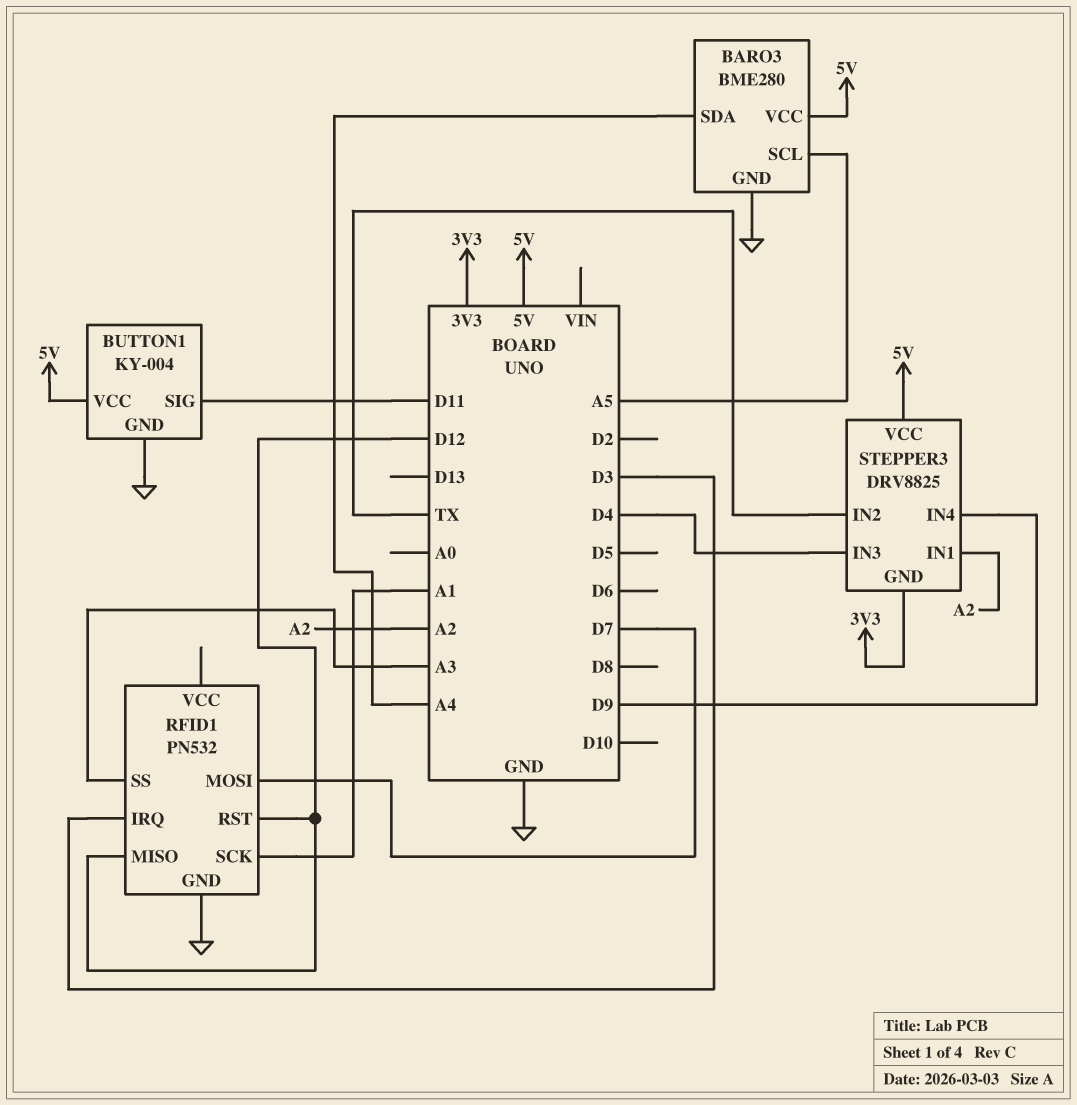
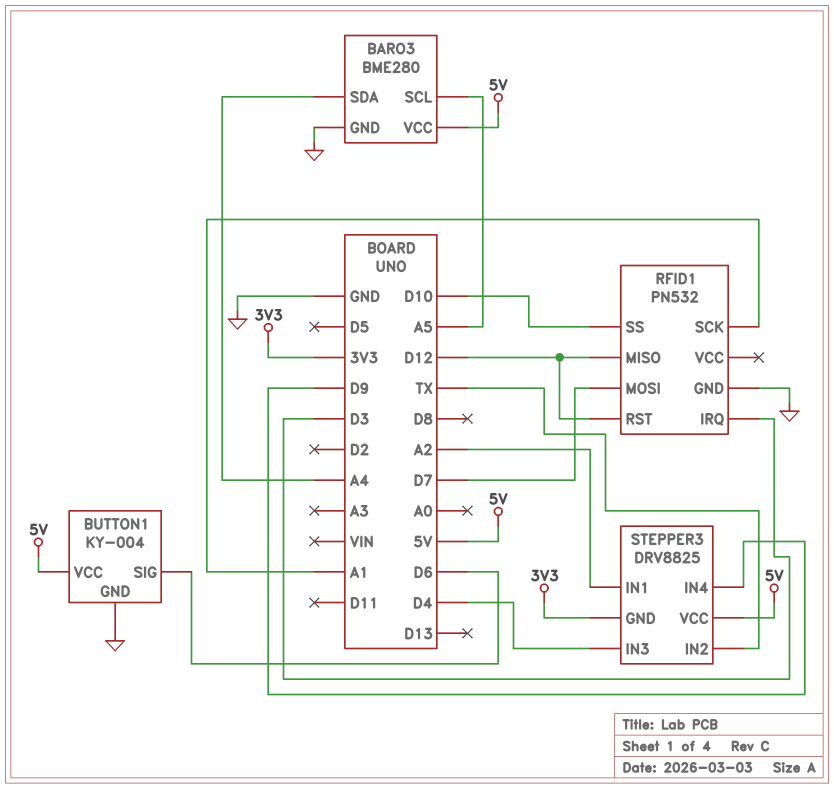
BUTTON1 pin SIG: D11 -> D6
RFID1 pin SS: A3 -> D10

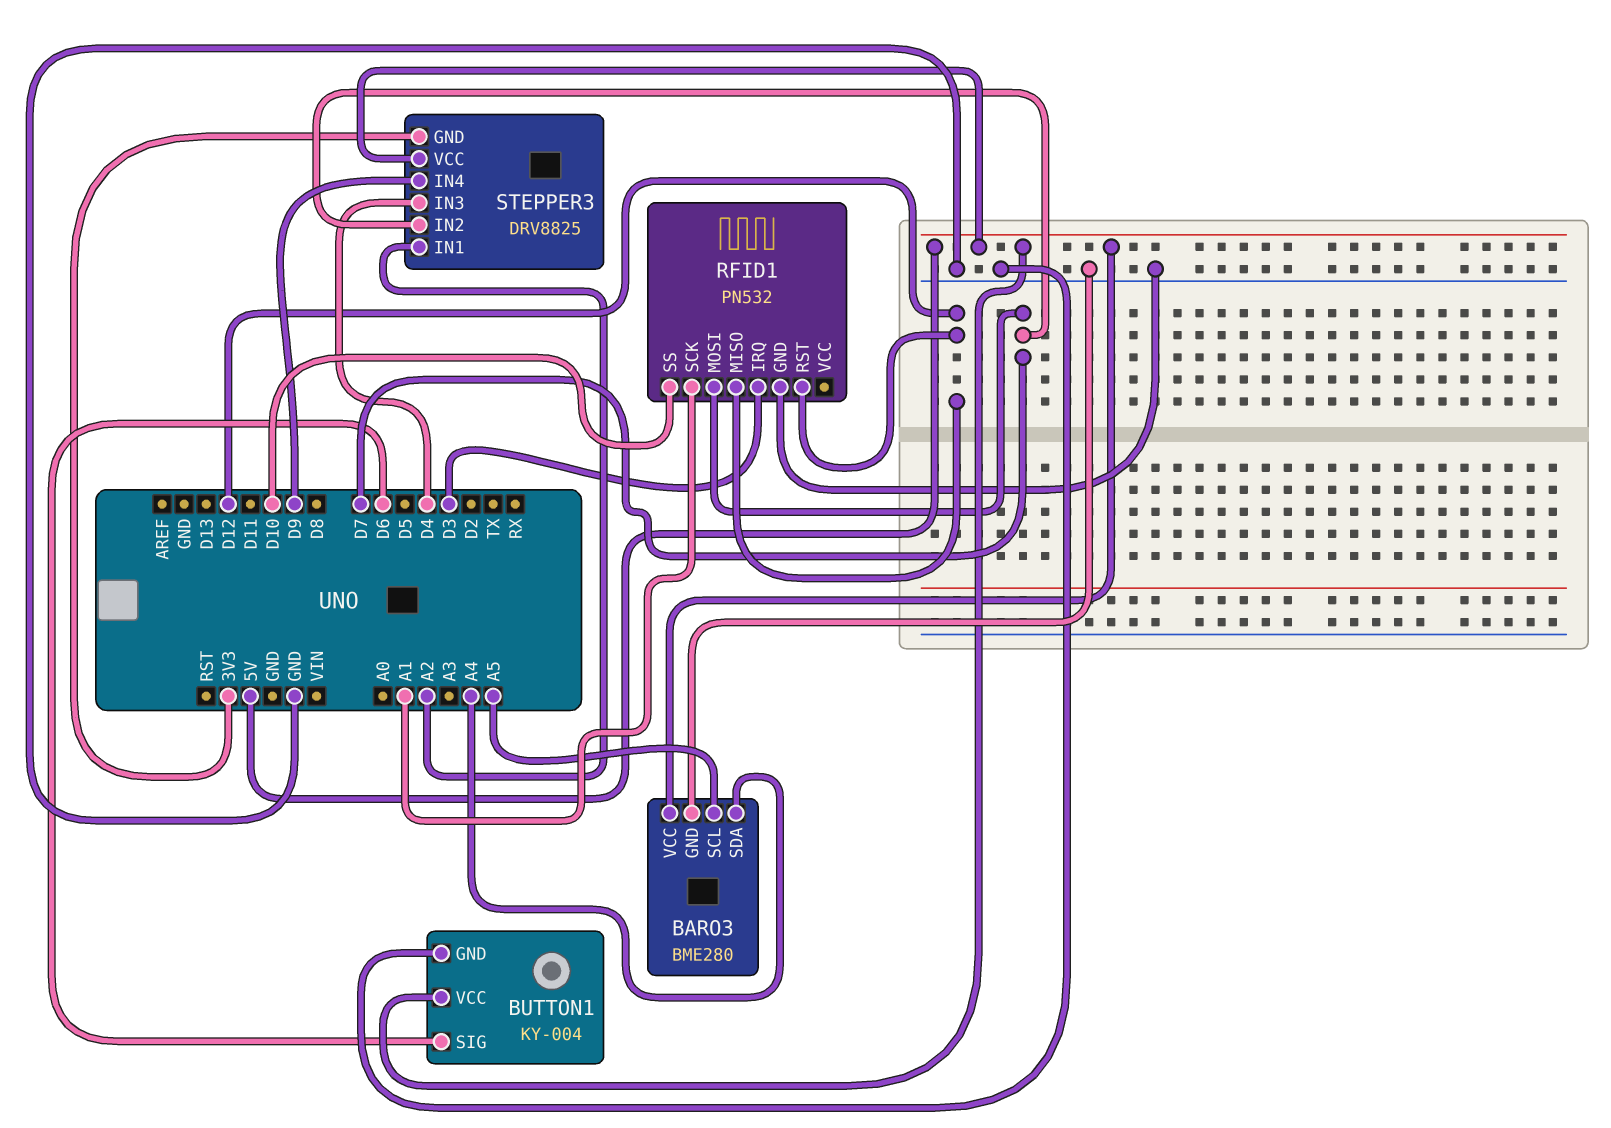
STEPPER3 pin IN2: TX -> D7

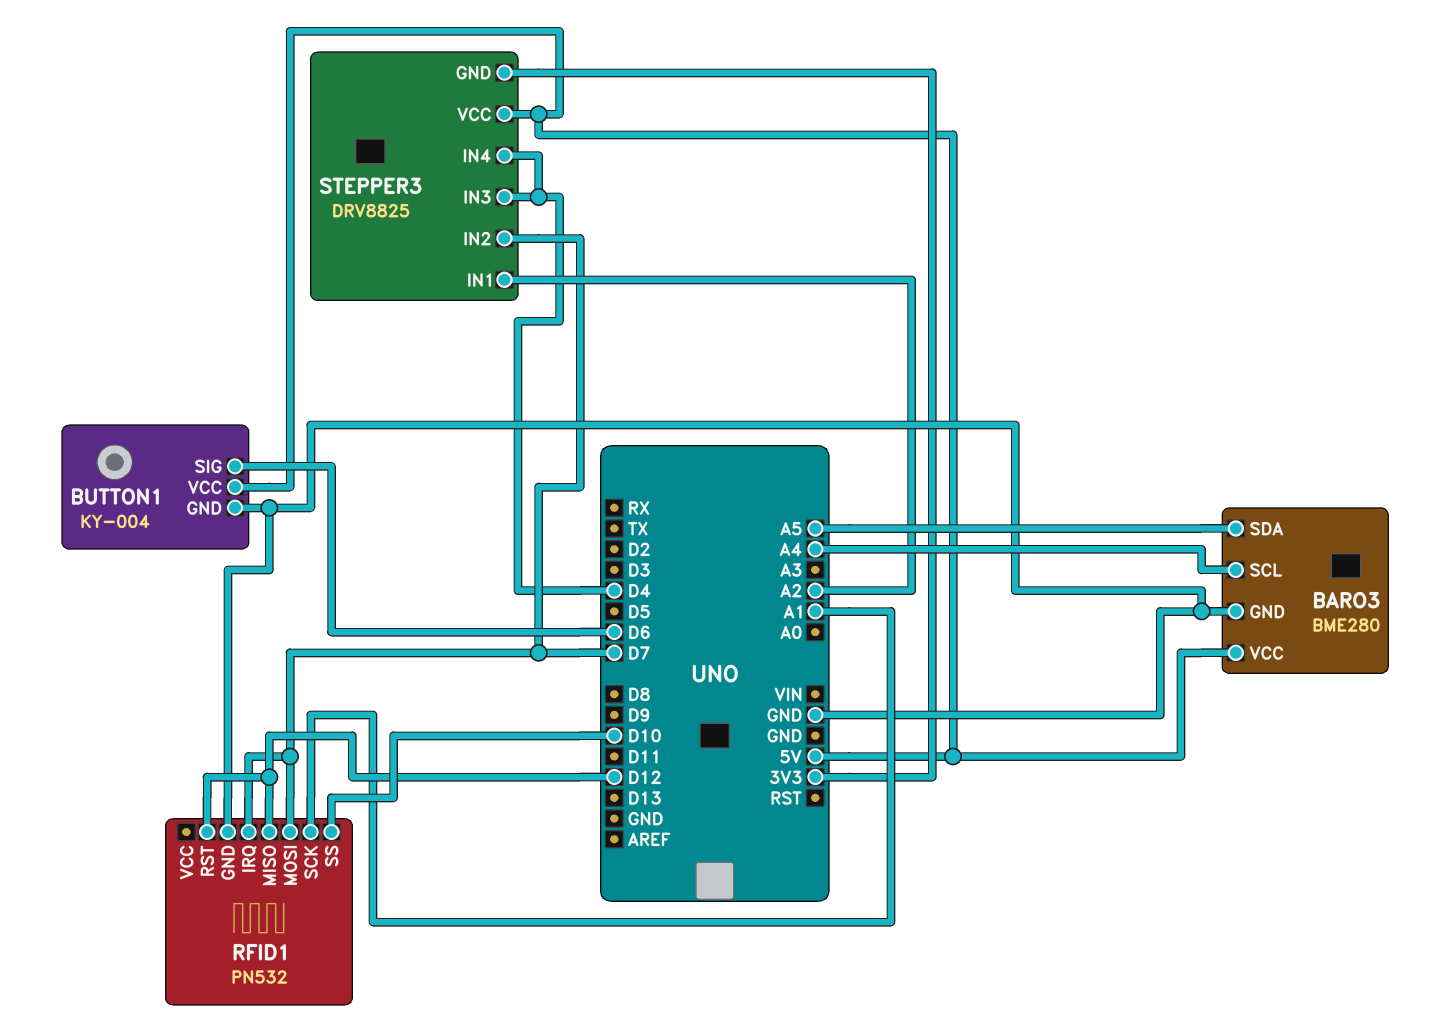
BARO3 pin SCL: A5 -> A4
BARO3 pin SDA: A4 -> A5
RFID1 pin IRQ: D3 -> D7
STEPPER3 pin IN4: D9 -> D4

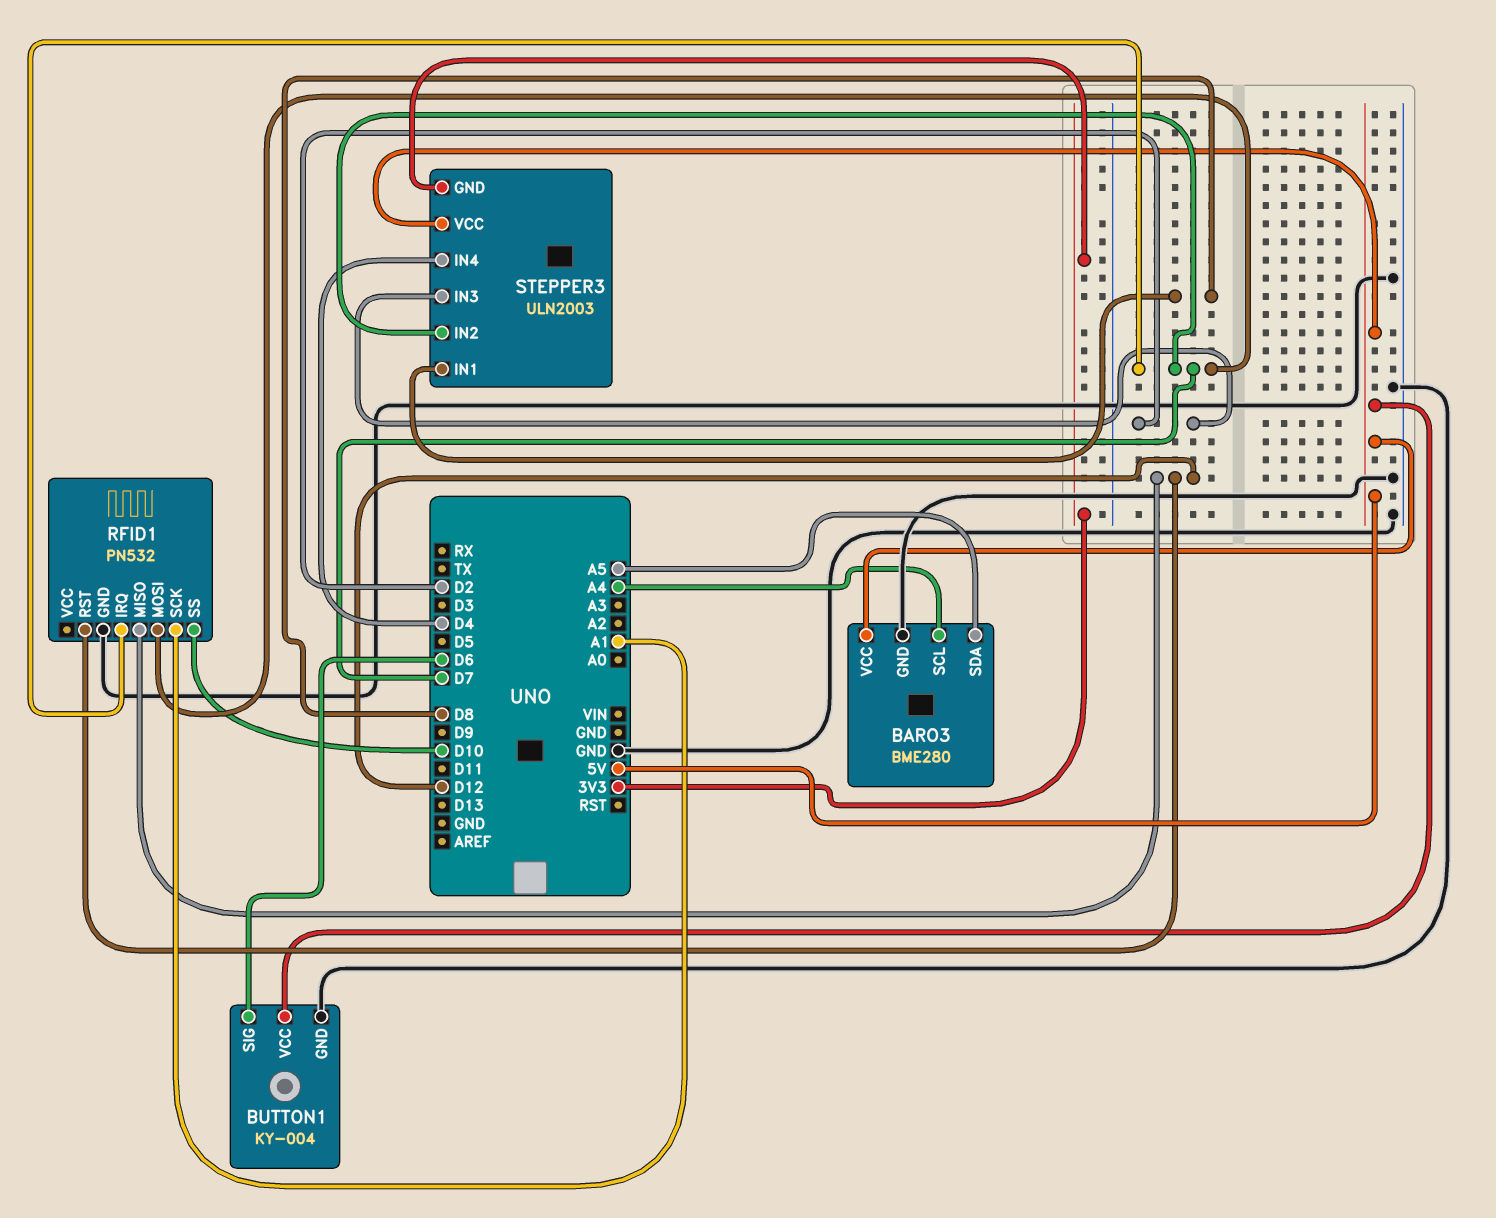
STEPPER3: DRV8825 -> ULN2003
STEPPER3 pin IN1: A2 -> D8
STEPPER3 pin IN3: D4 -> D2

